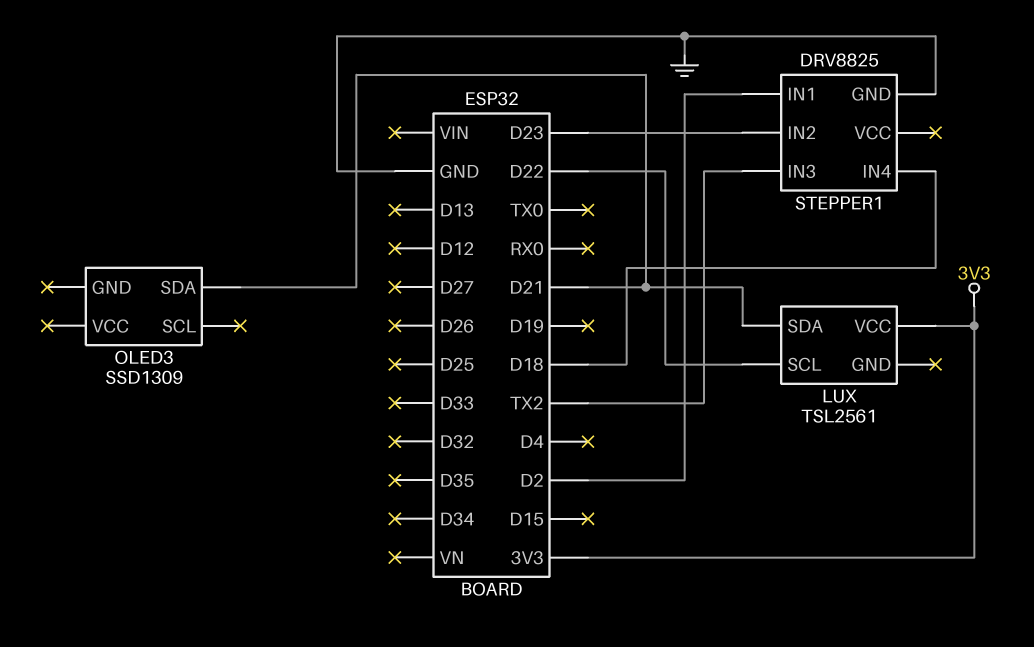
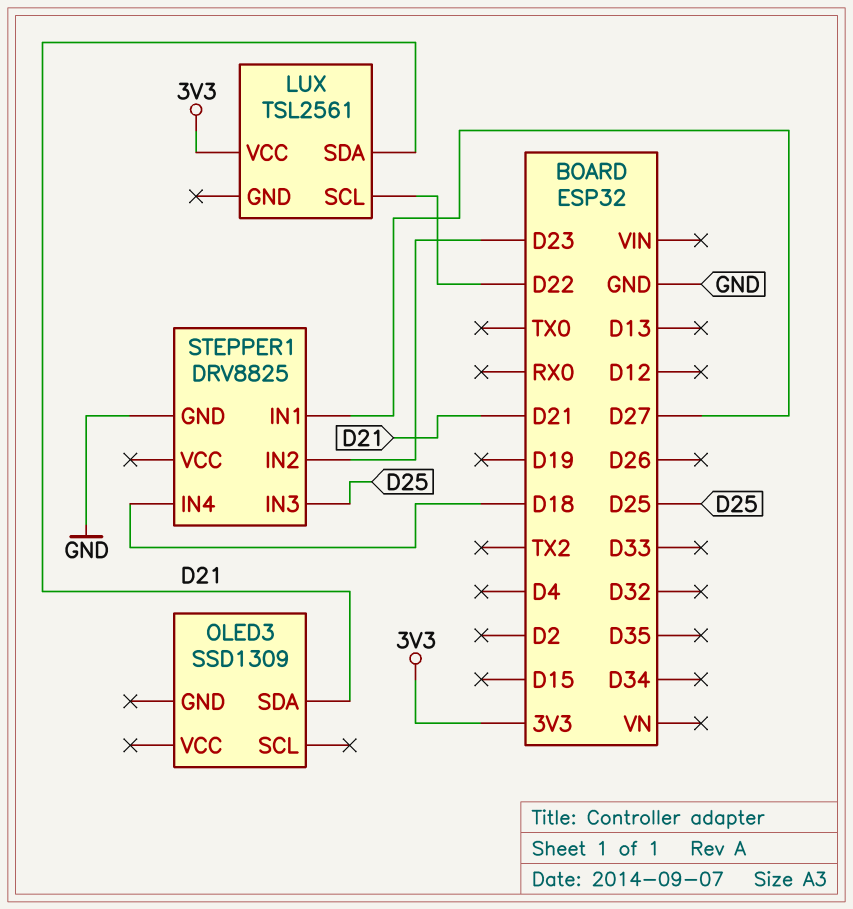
STEPPER1 pin IN1: D2 -> D27
STEPPER1 pin IN3: TX2 -> D25

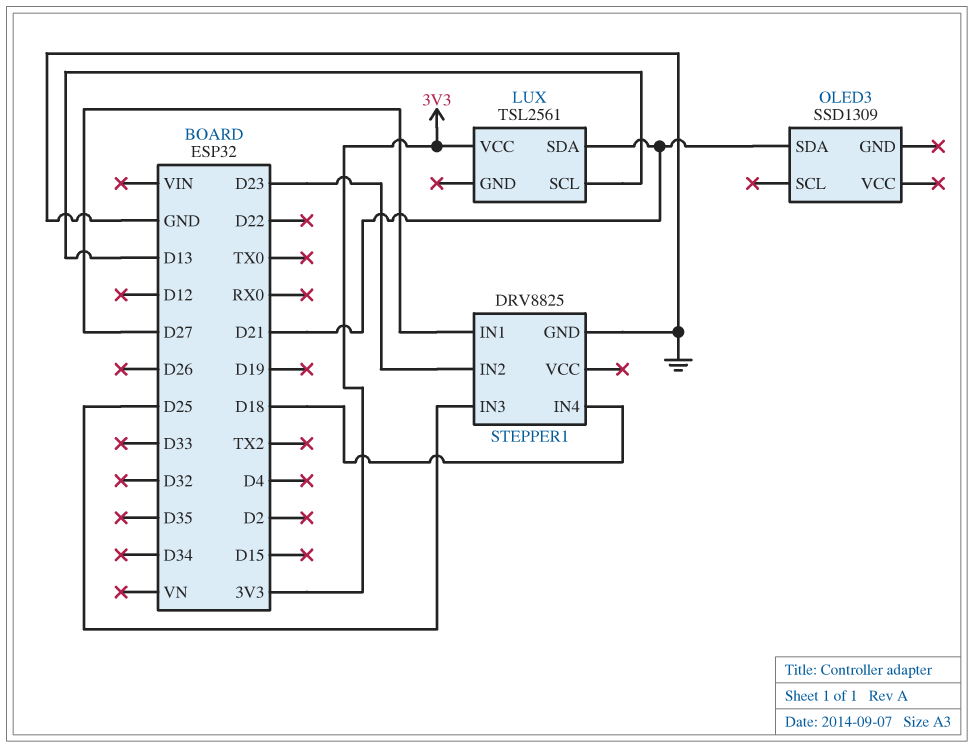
LUX pin SCL: D22 -> D13

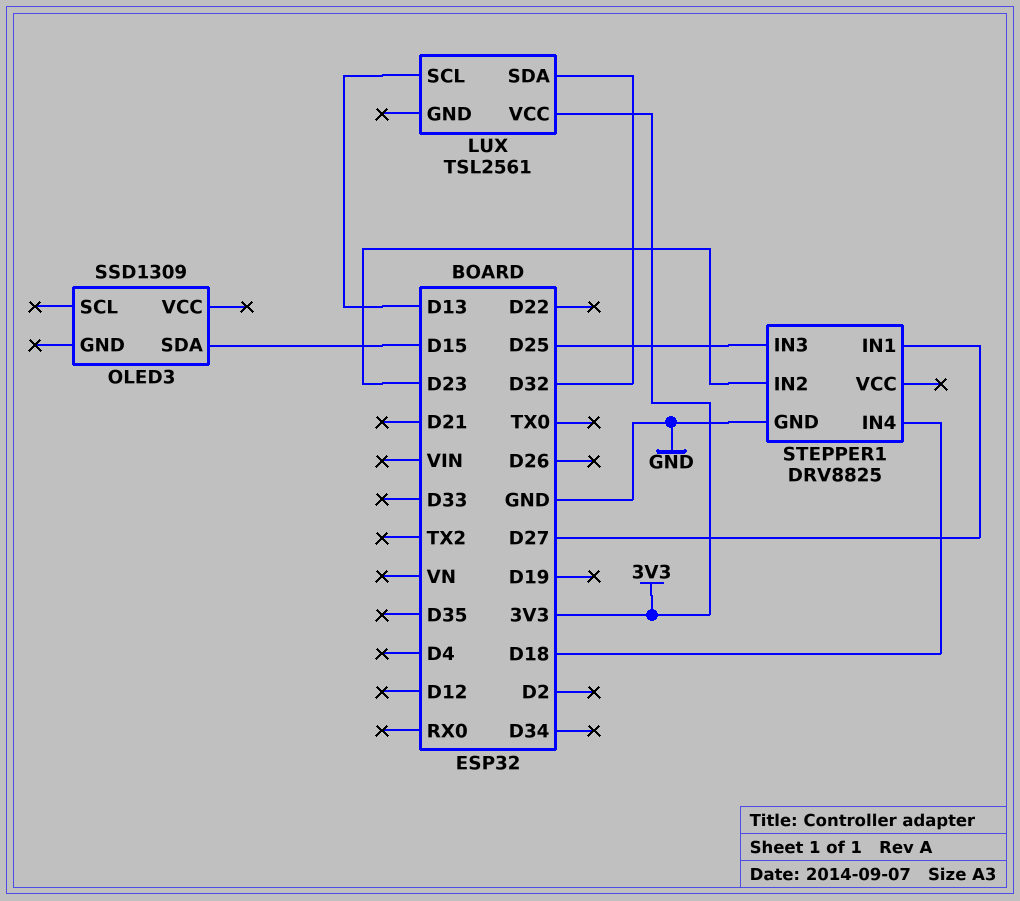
LUX pin SDA: D21 -> D32
OLED3 pin SDA: D21 -> D15

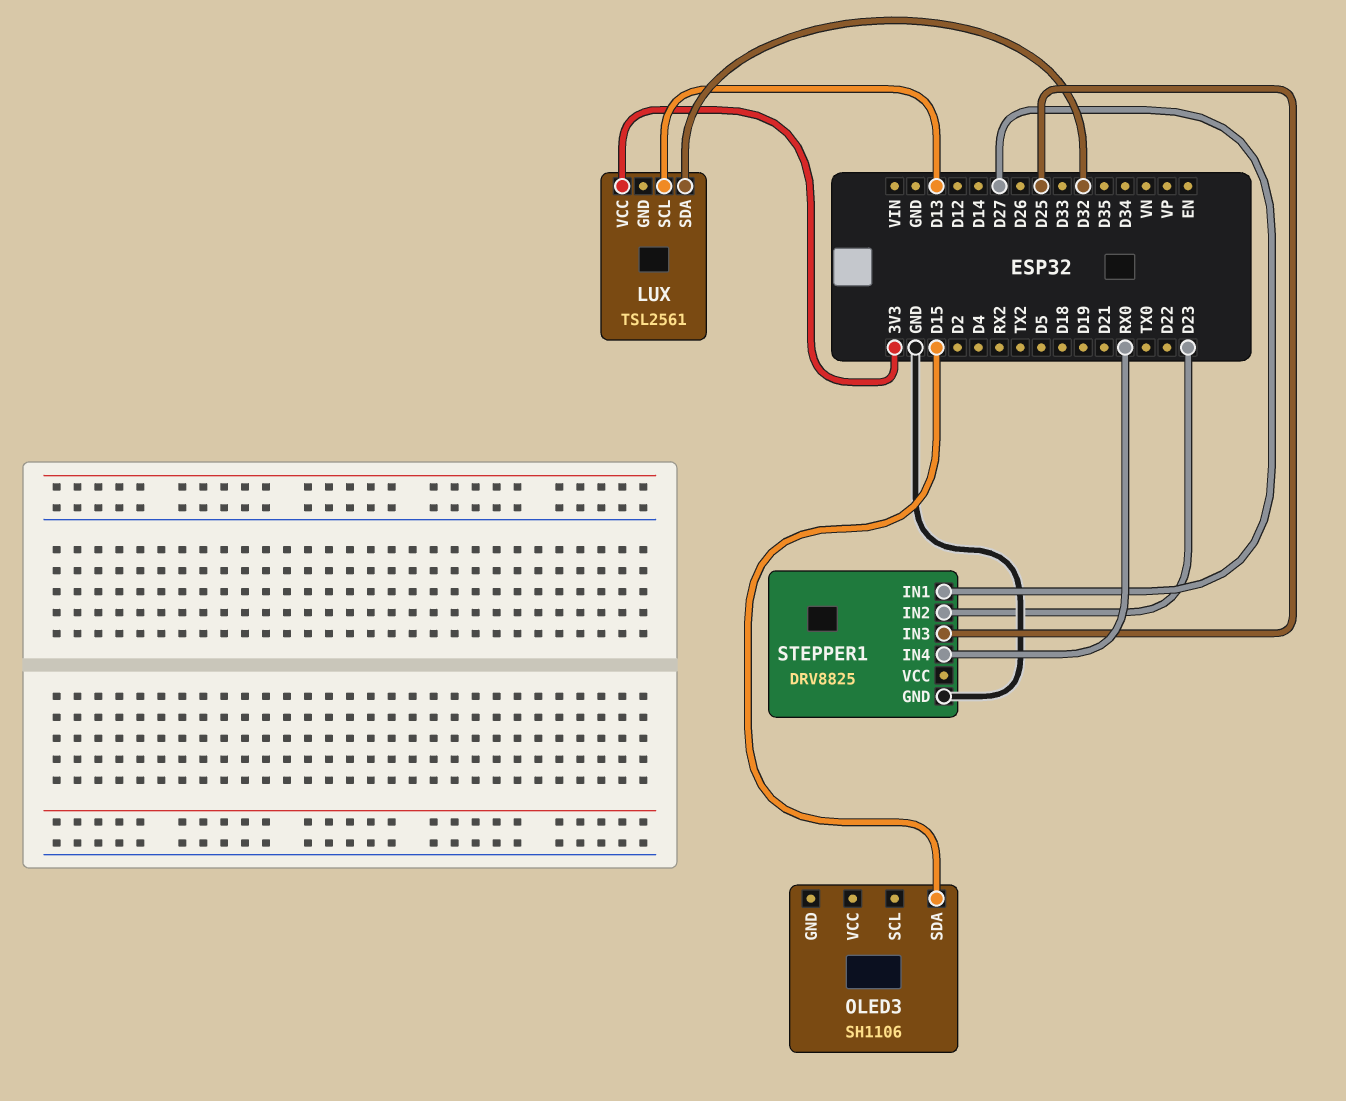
OLED3: SSD1309 -> SH1106
STEPPER1 pin IN4: D18 -> RX0

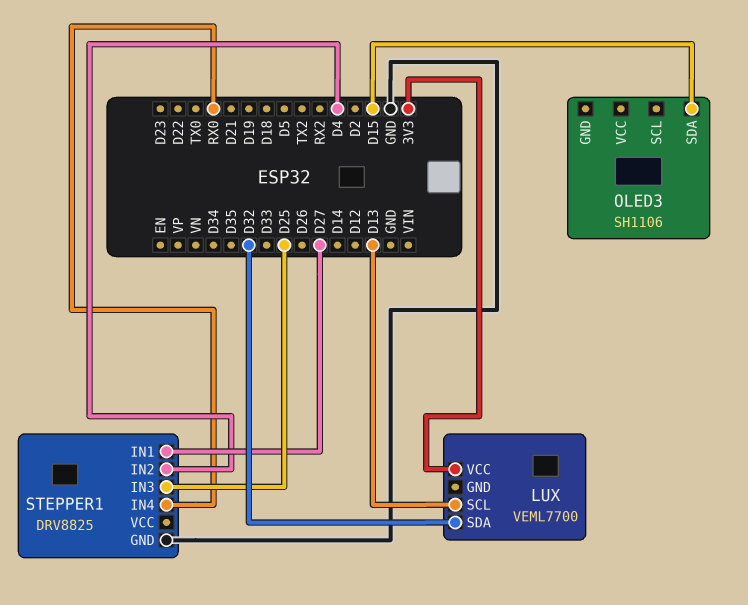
LUX: TSL2561 -> VEML7700
STEPPER1 pin IN2: D23 -> D4

